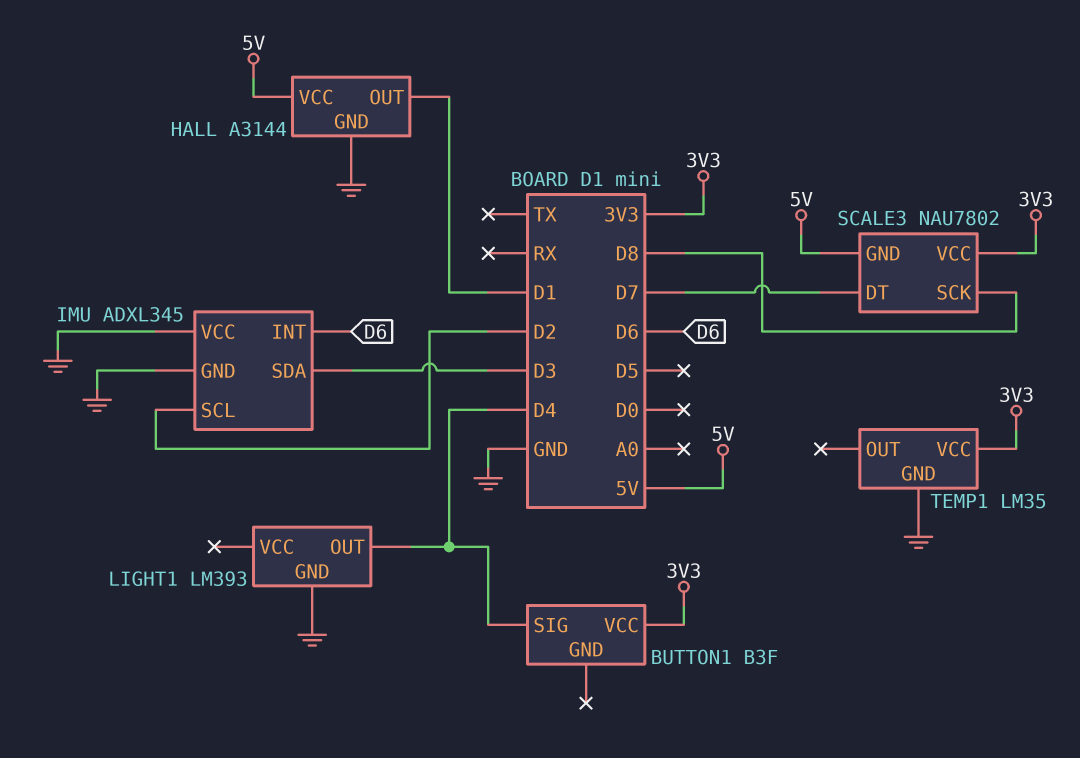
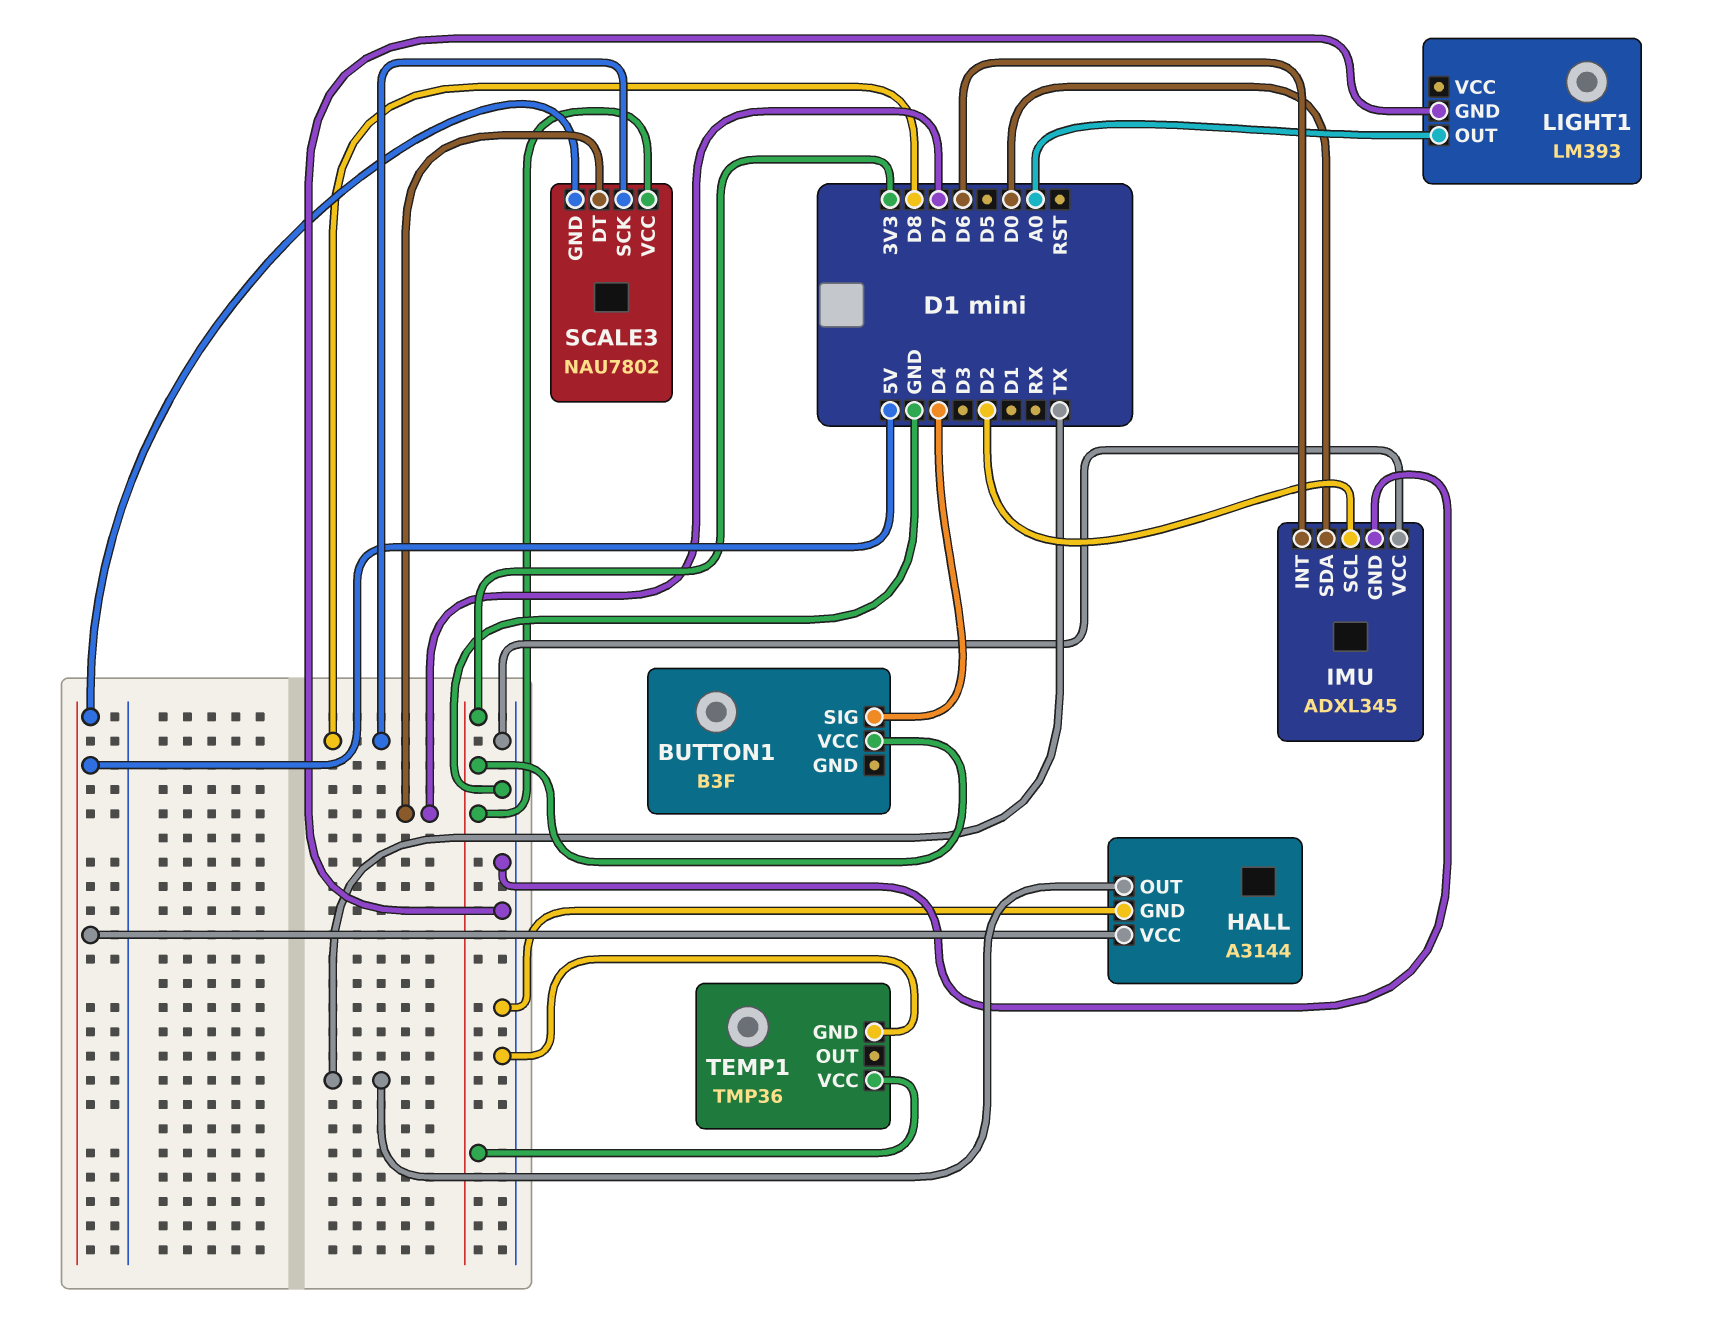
HALL pin OUT: D1 -> TX
IMU pin SDA: D3 -> D0
LIGHT1 pin OUT: D4 -> A0
TEMP1: LM35 -> TMP36

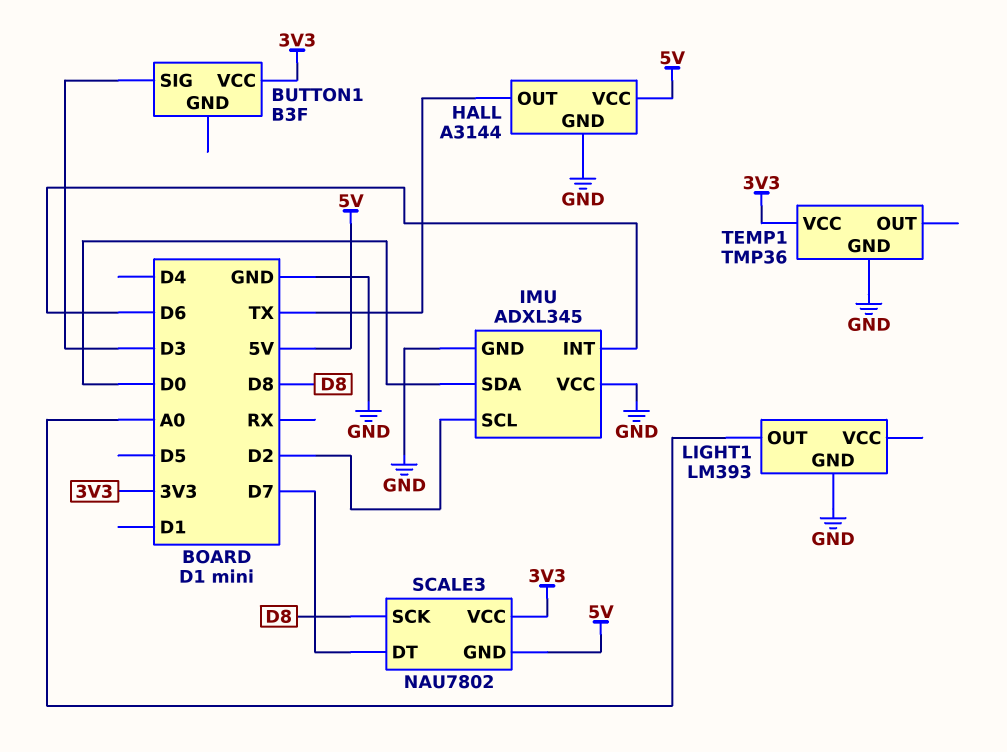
BUTTON1 pin SIG: D4 -> D3

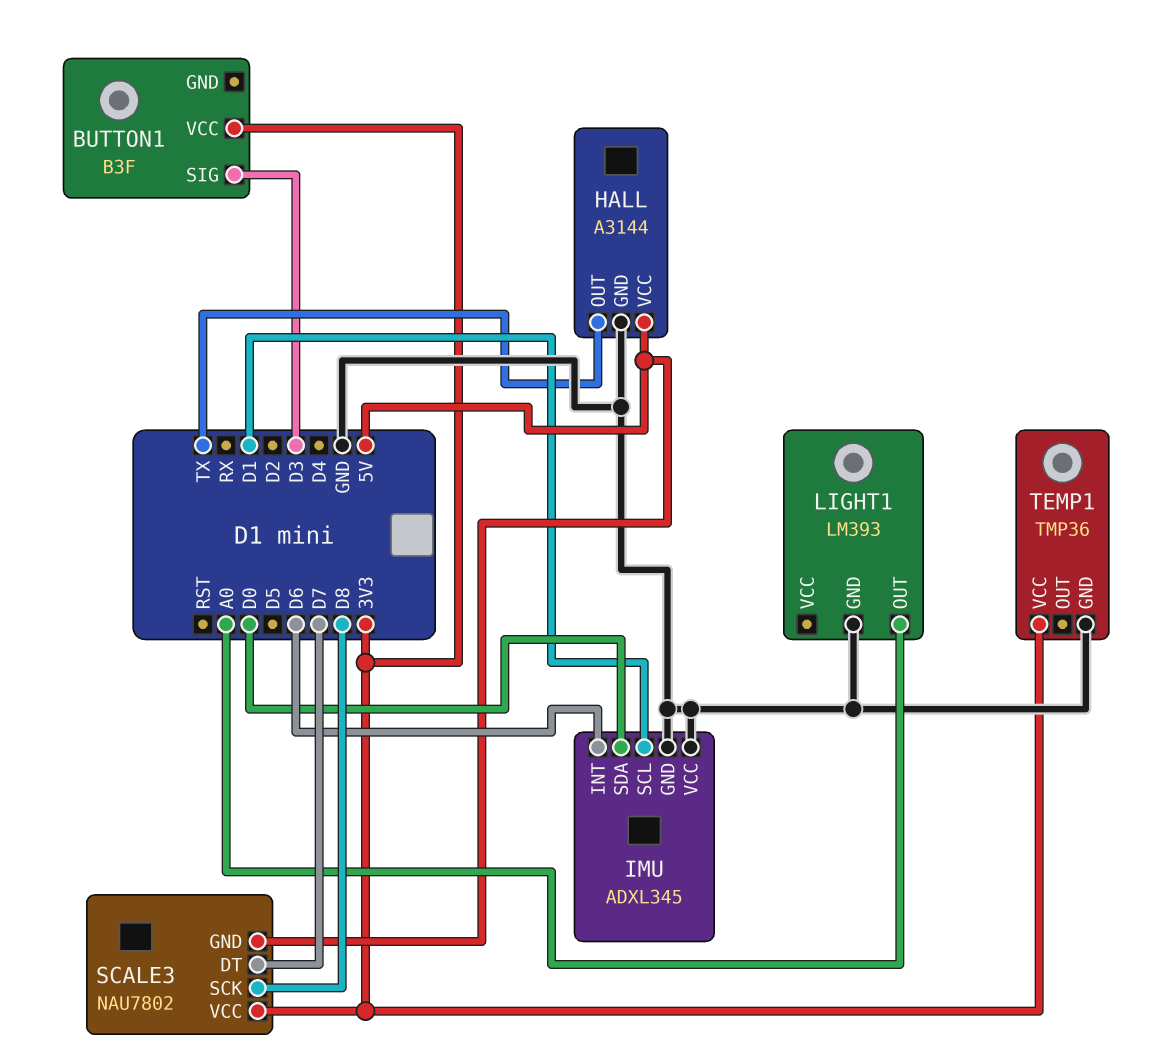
IMU pin SCL: D2 -> D1

